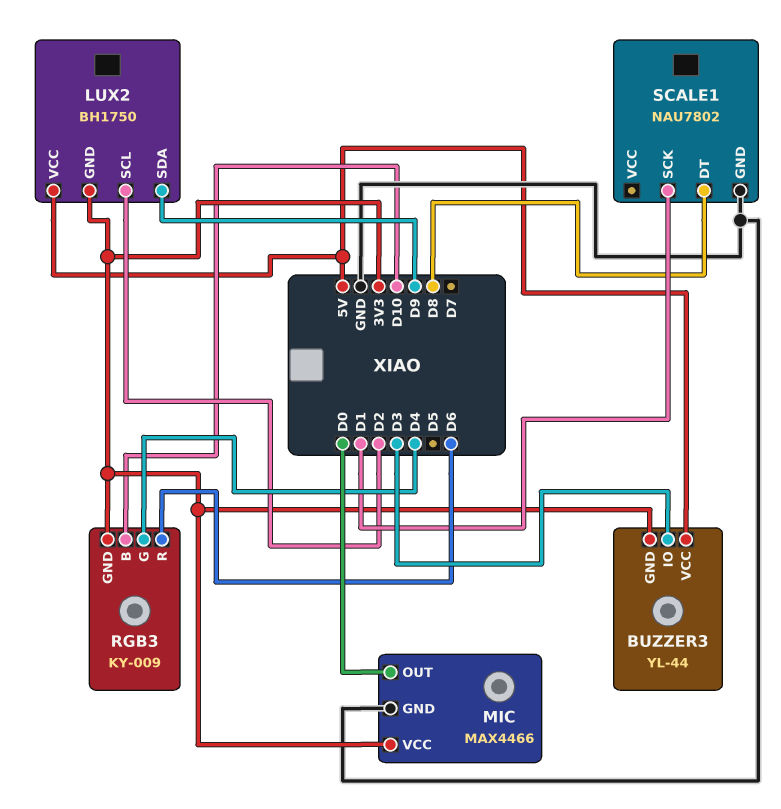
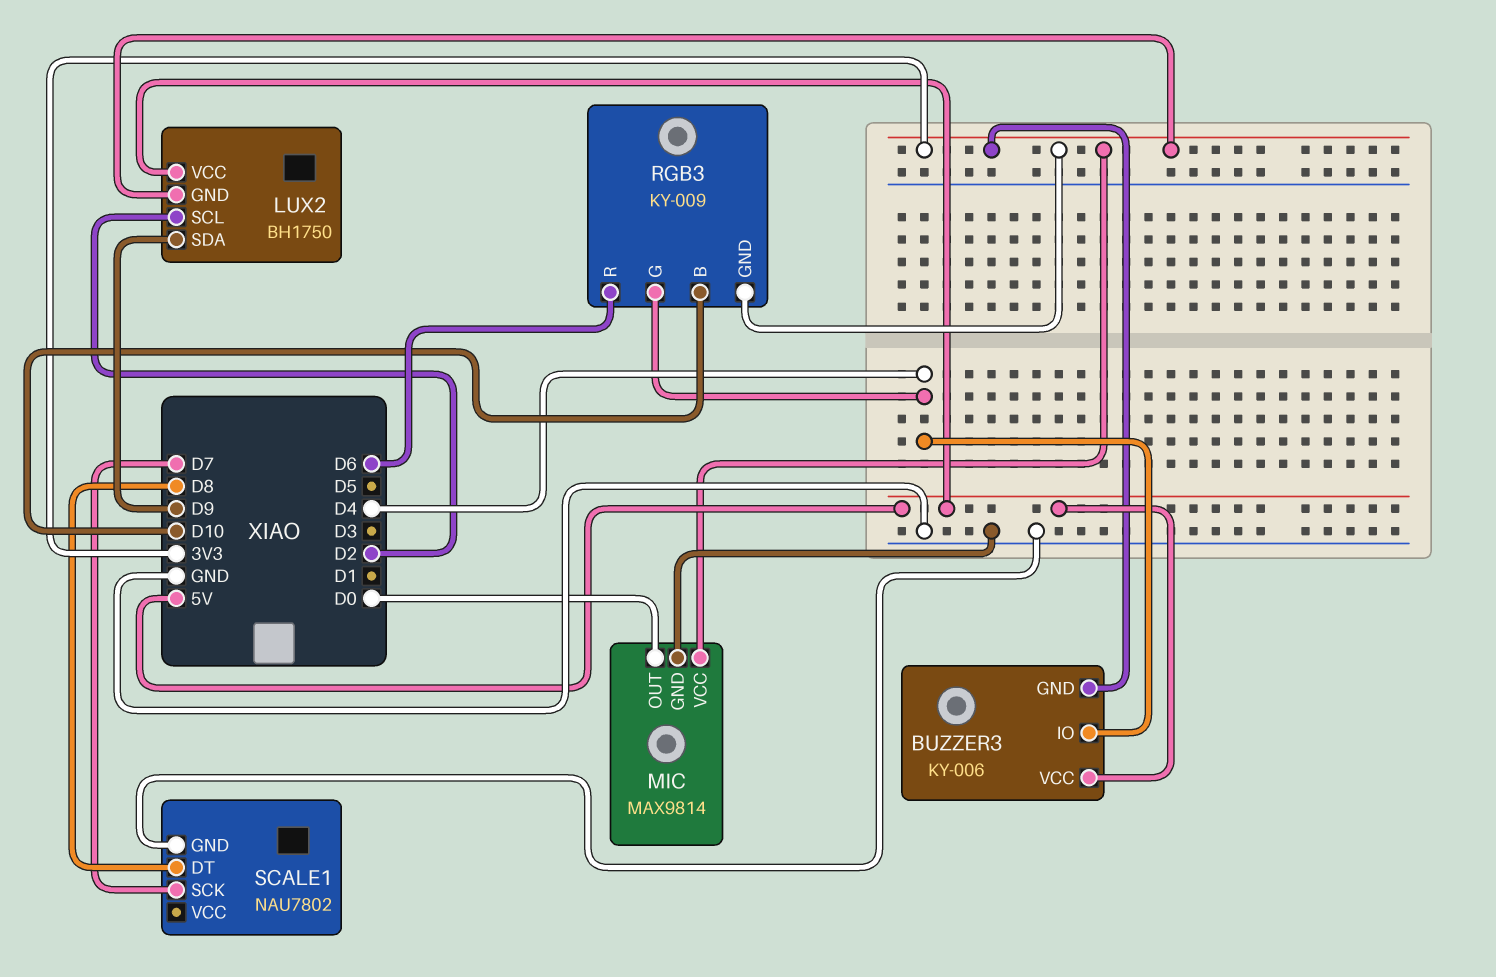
BUZZER3: YL-44 -> KY-006
BUZZER3 pin IO: D3 -> D4
MIC: MAX4466 -> MAX9814
SCALE1 pin SCK: D1 -> D7

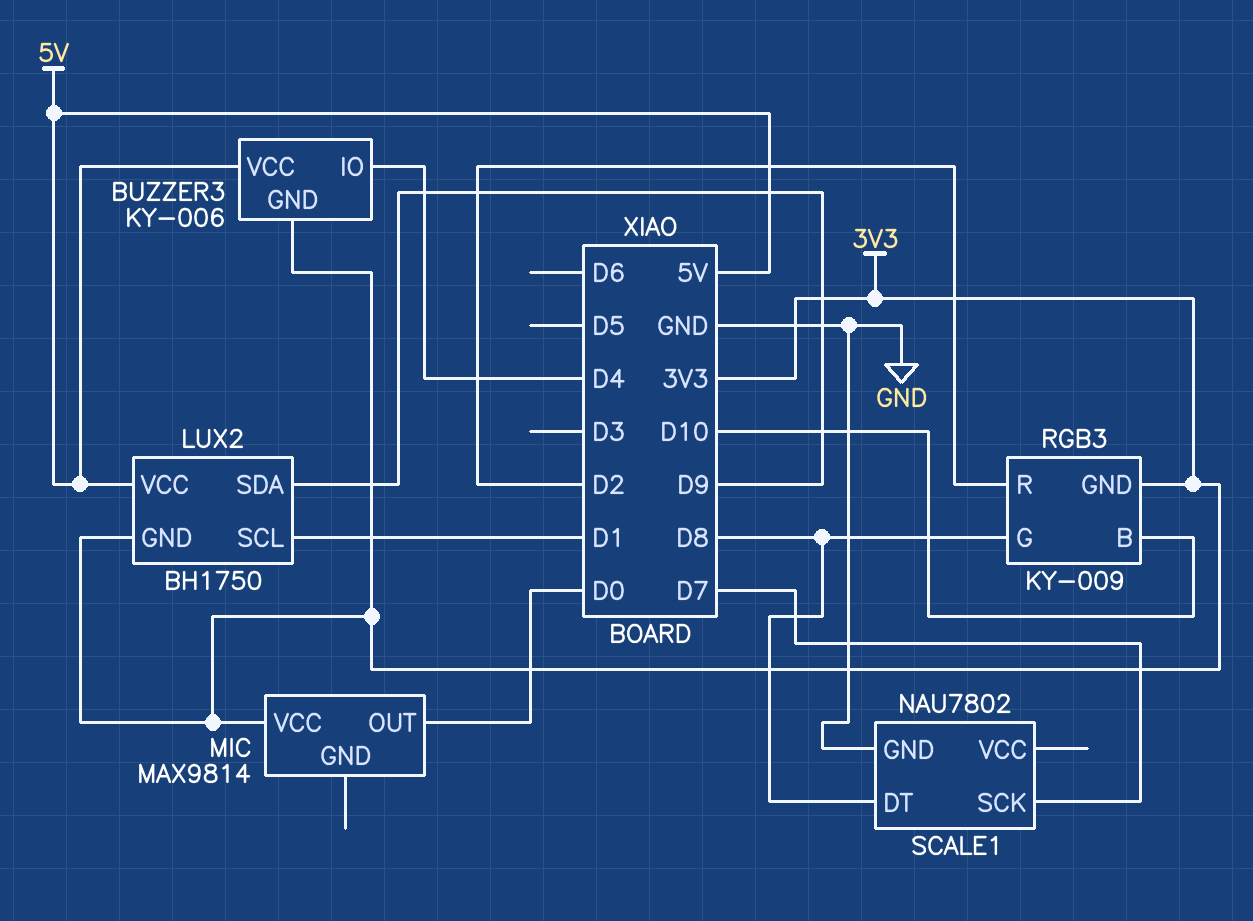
LUX2 pin SCL: D2 -> D1
MIC pin GND: GND -> none
RGB3 pin G: D4 -> D8
RGB3 pin R: D6 -> D2

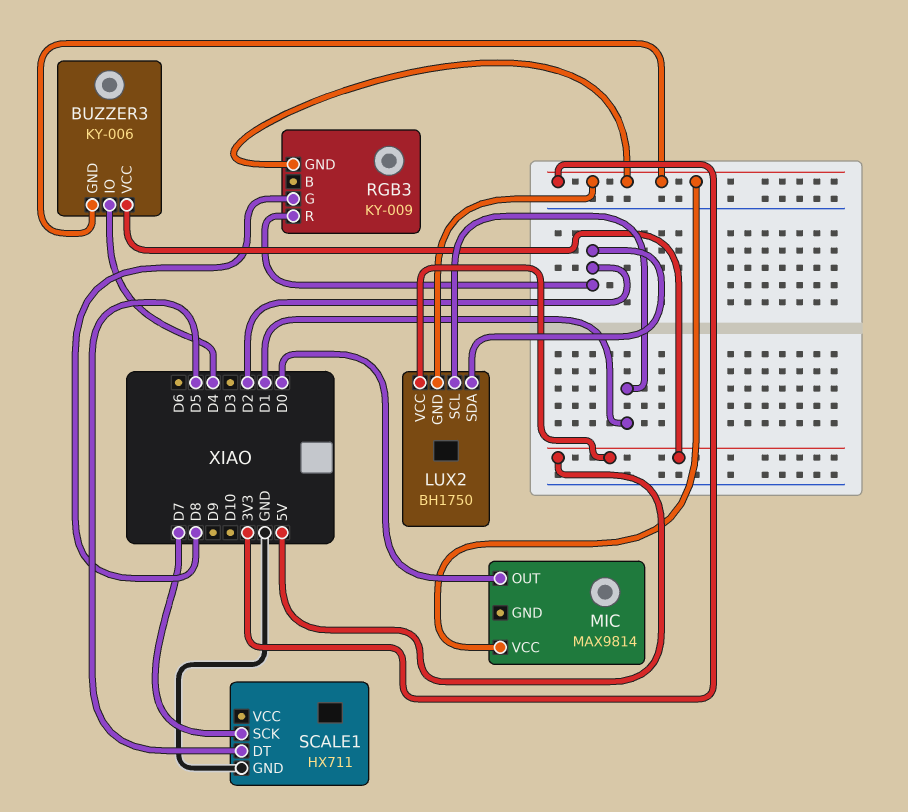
LUX2 pin SDA: D9 -> D2
RGB3 pin B: D10 -> none
SCALE1: NAU7802 -> HX711
SCALE1 pin DT: D8 -> D5

